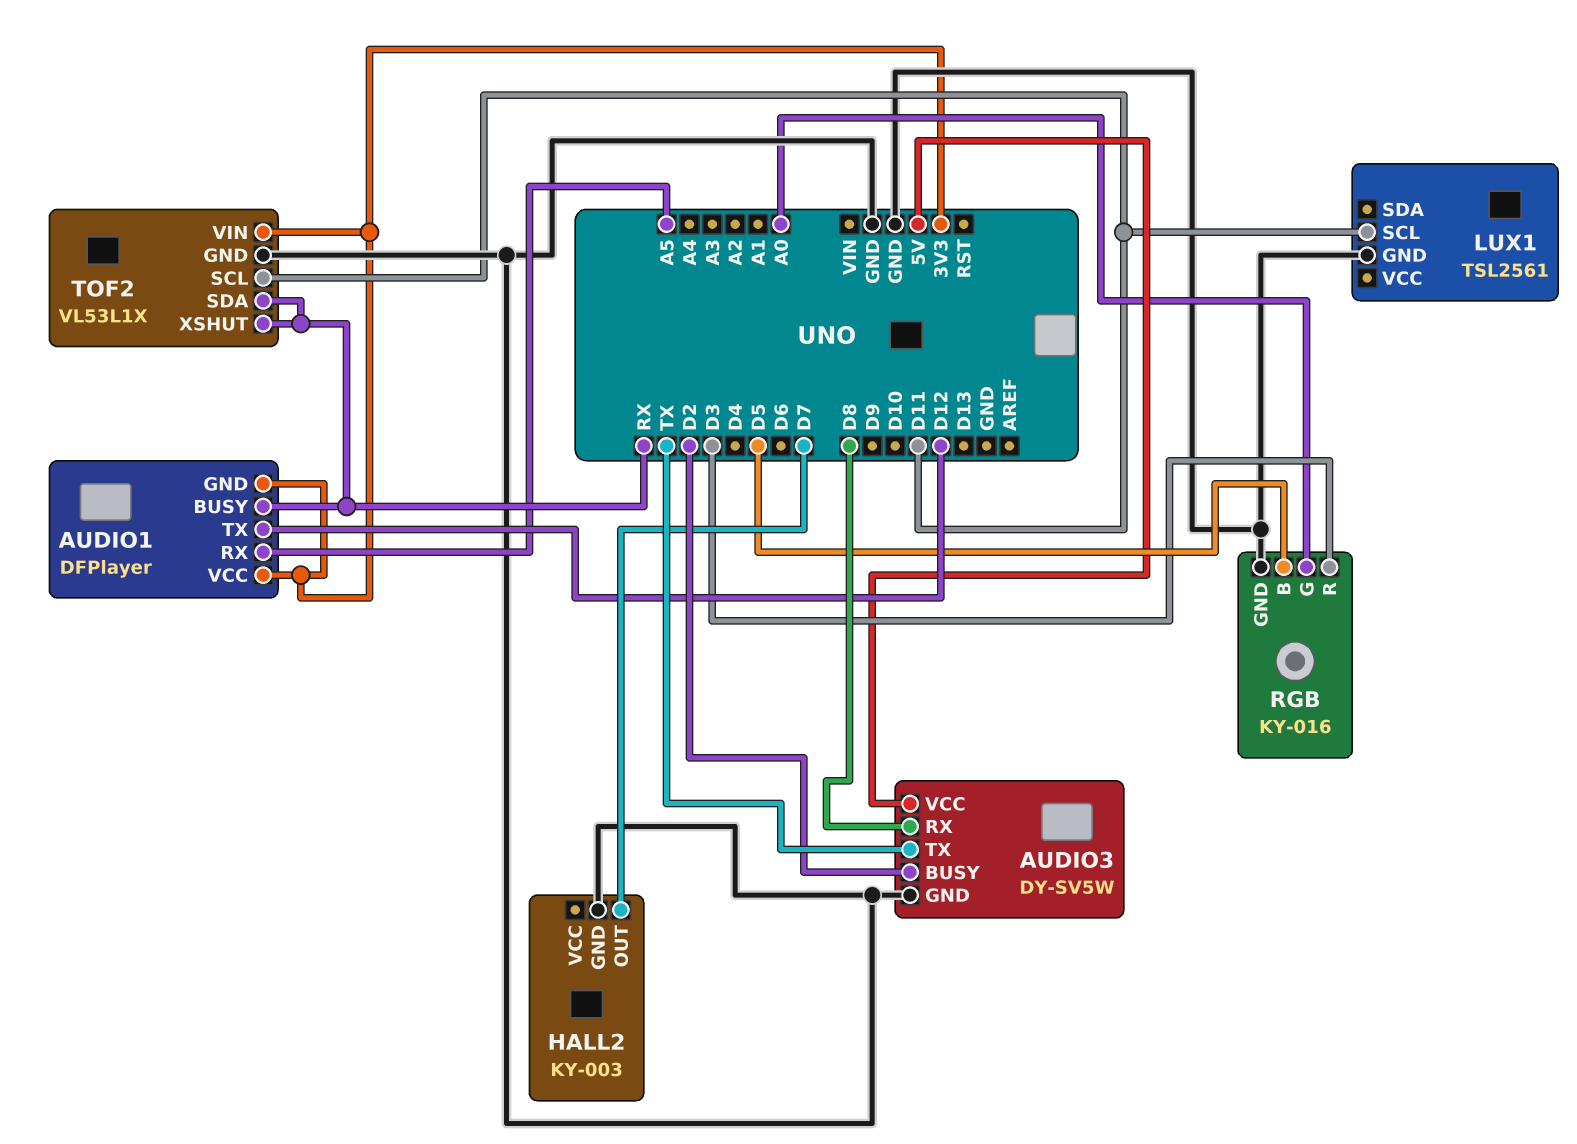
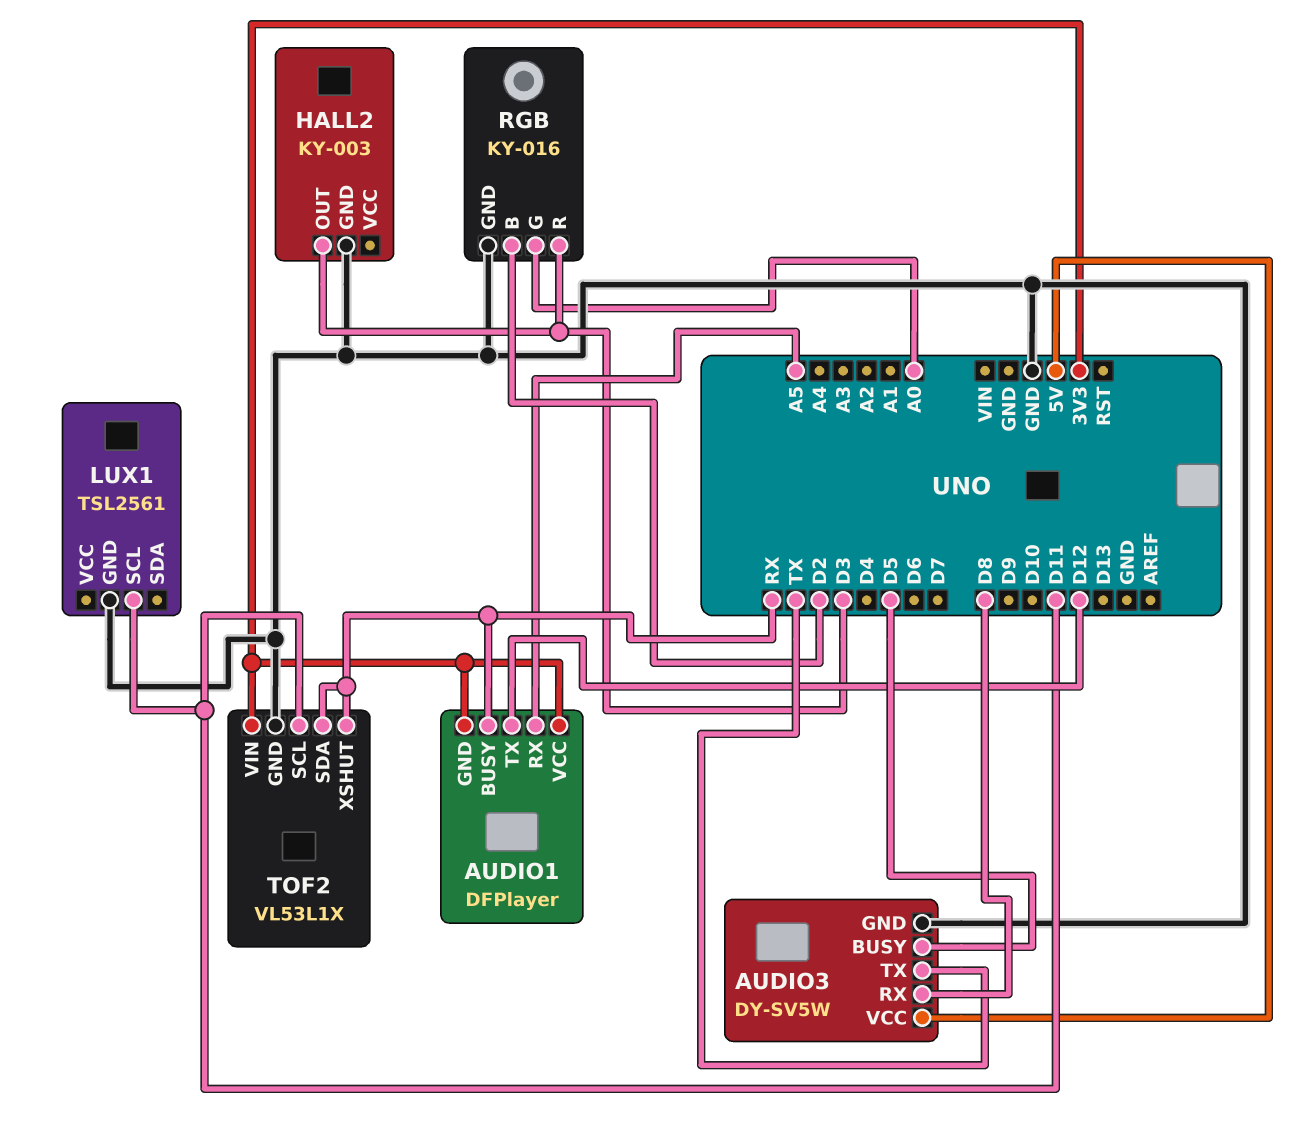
AUDIO3 pin BUSY: D2 -> D5
HALL2 pin OUT: D7 -> D3
RGB pin B: D5 -> D2

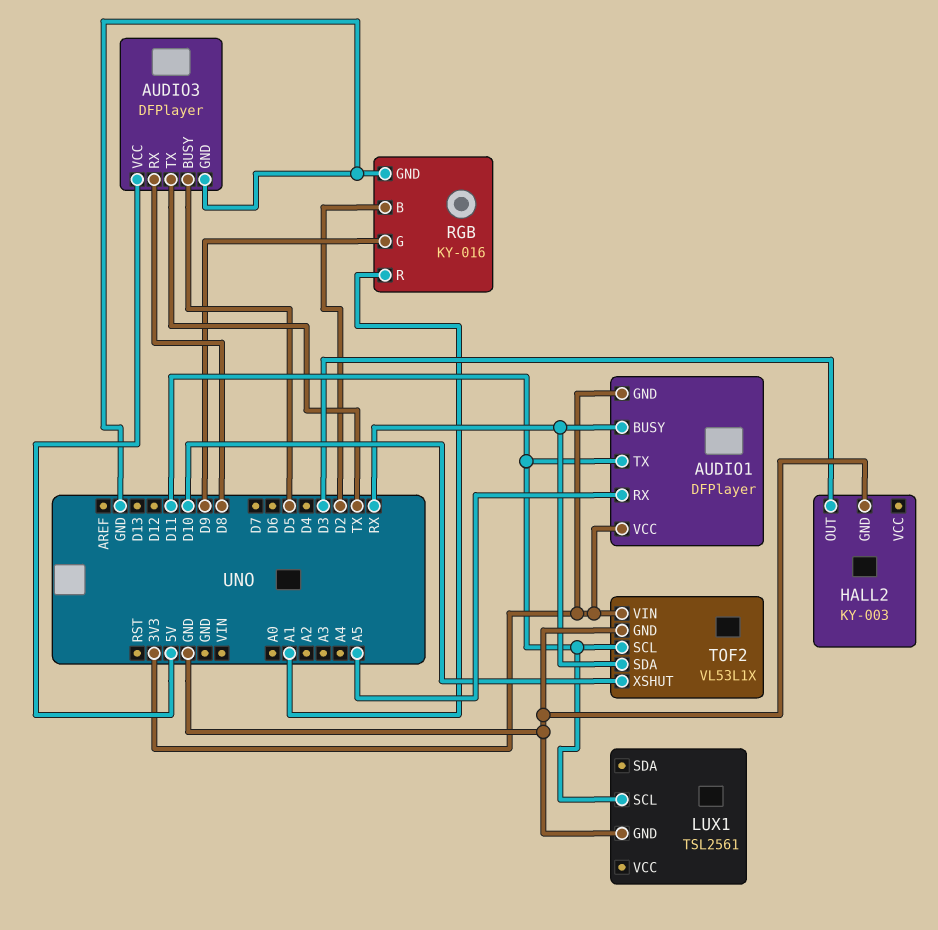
AUDIO1 pin TX: D12 -> D11
AUDIO3: DY-SV5W -> DFPlayer
RGB pin G: A0 -> D9
RGB pin R: D3 -> A1
TOF2 pin XSHUT: RX -> D10

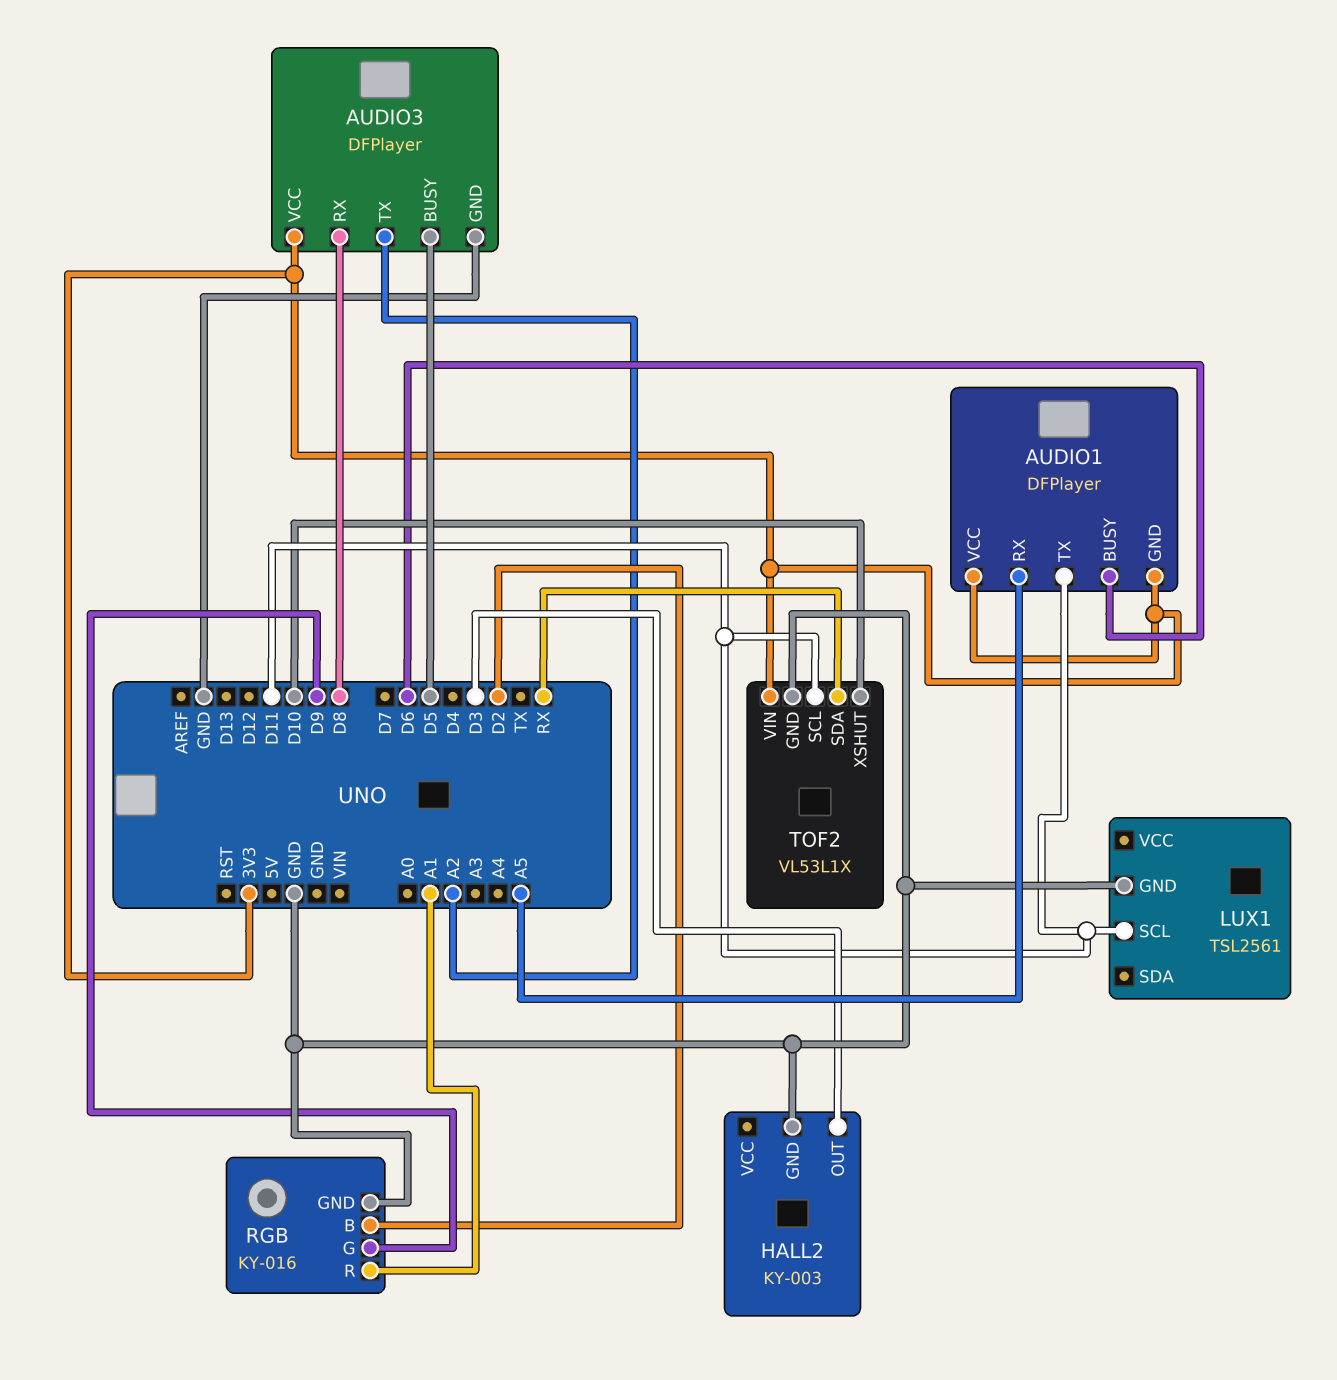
AUDIO1 pin BUSY: RX -> D6
AUDIO3 pin TX: TX -> A2
AUDIO3 pin VCC: 5V -> 3V3

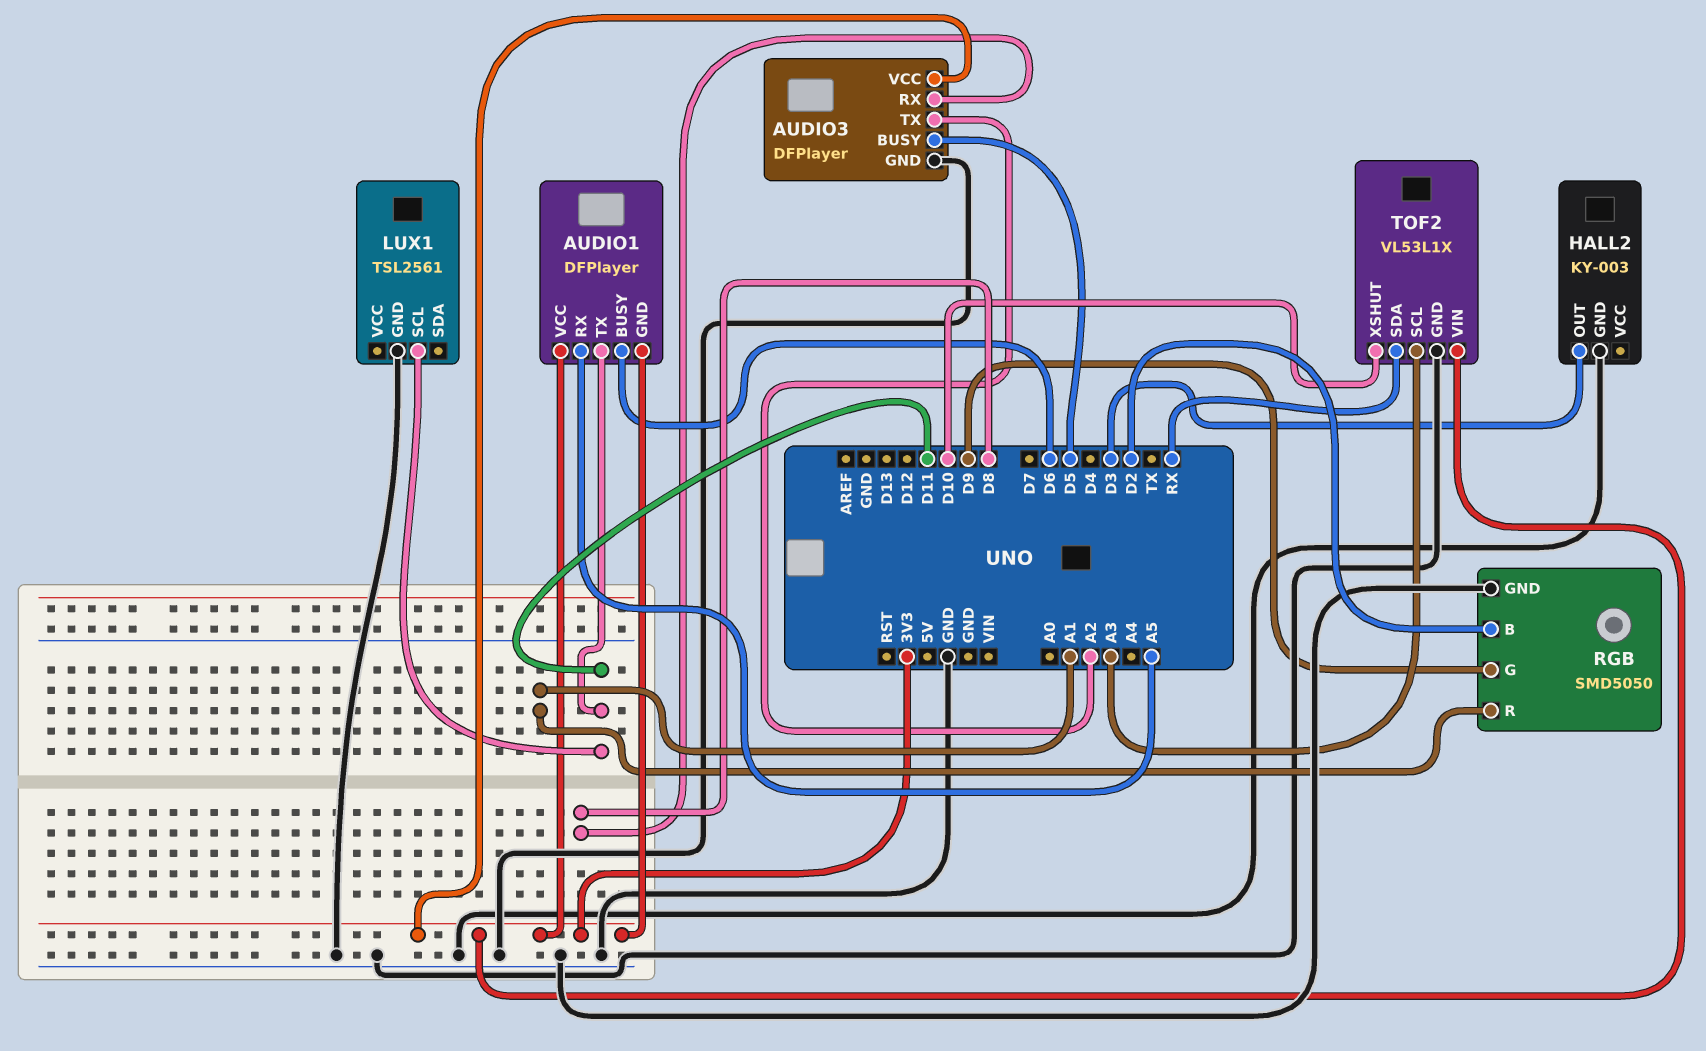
RGB: KY-016 -> SMD5050
TOF2 pin SCL: D11 -> A3

